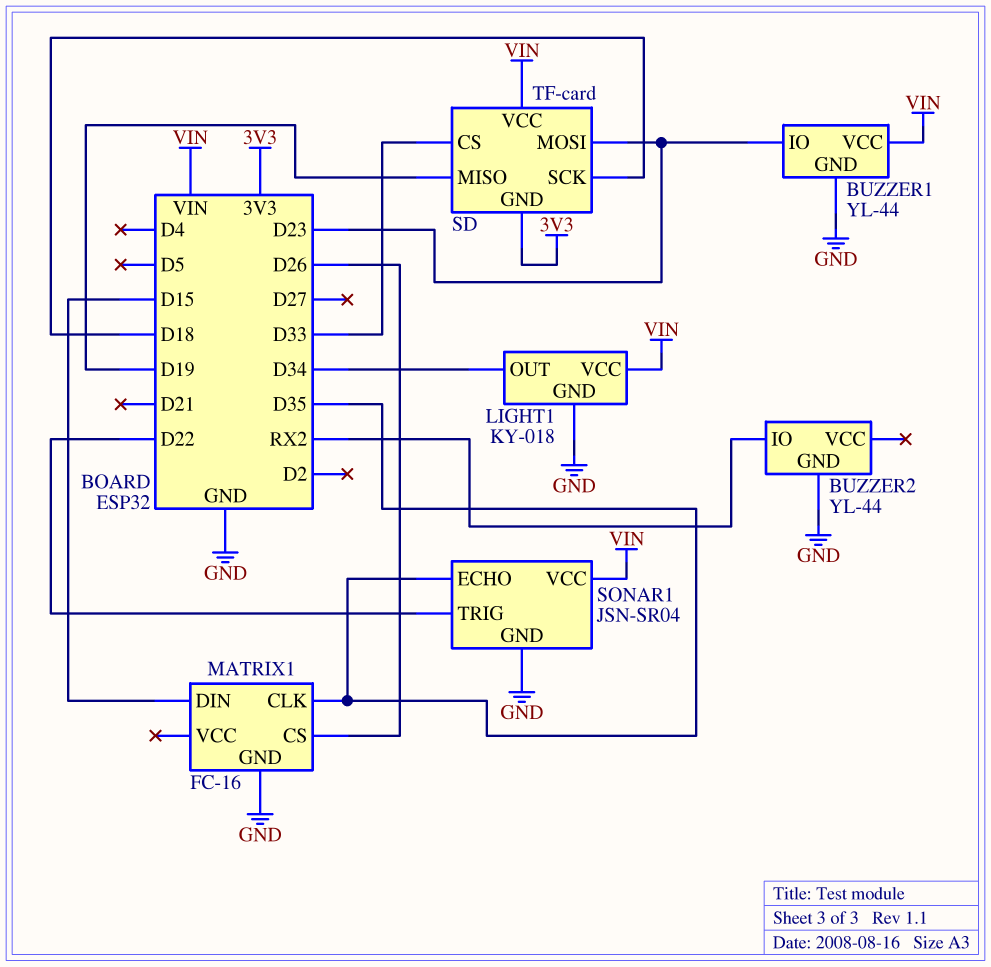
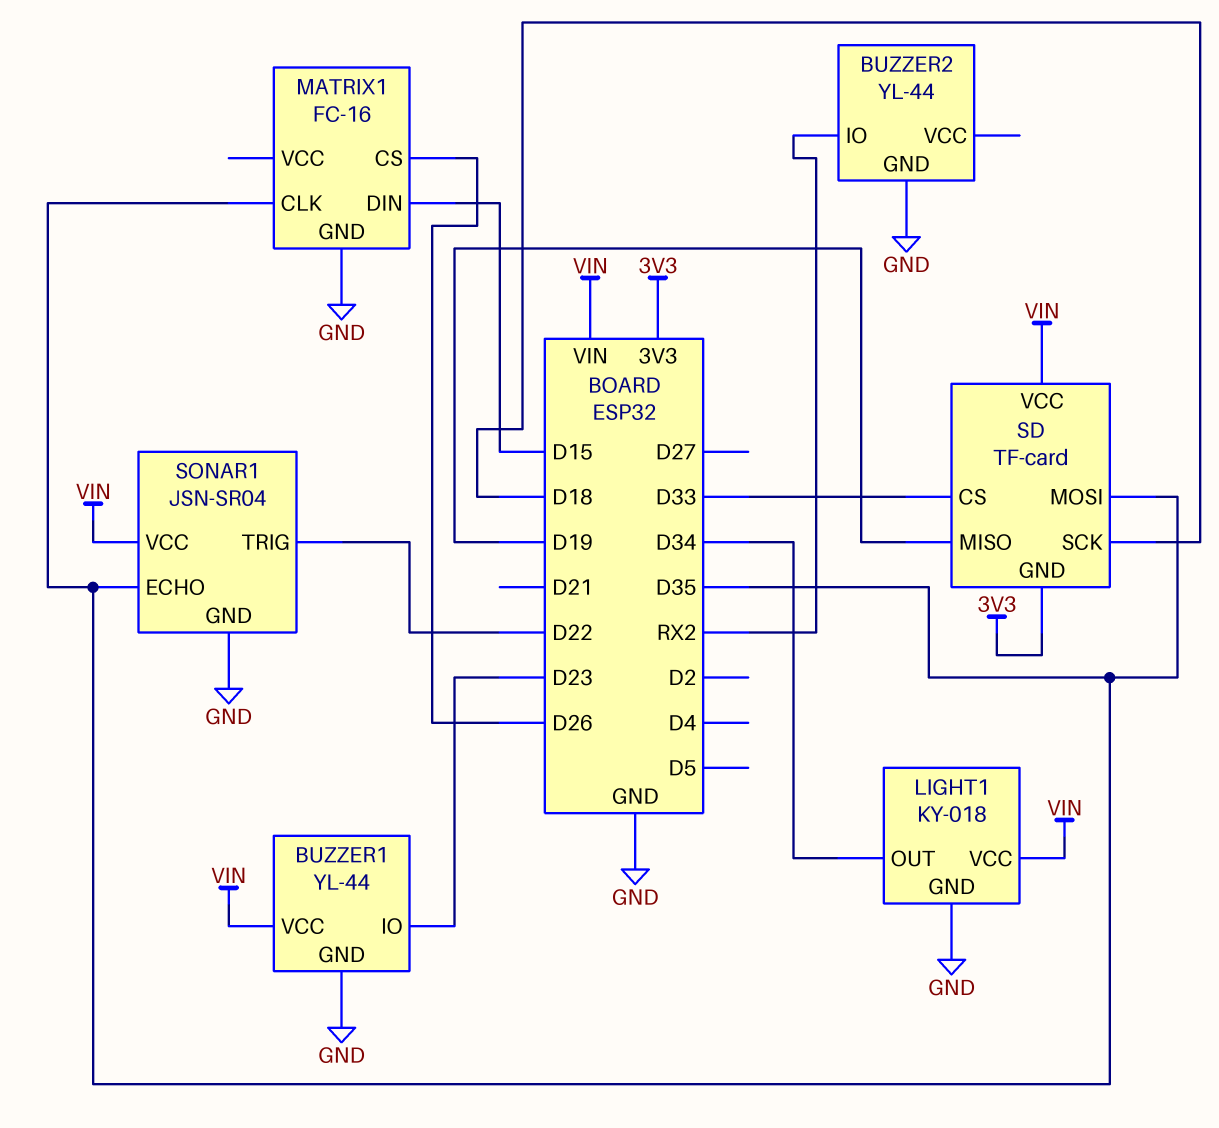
SD pin MOSI: D23 -> D35

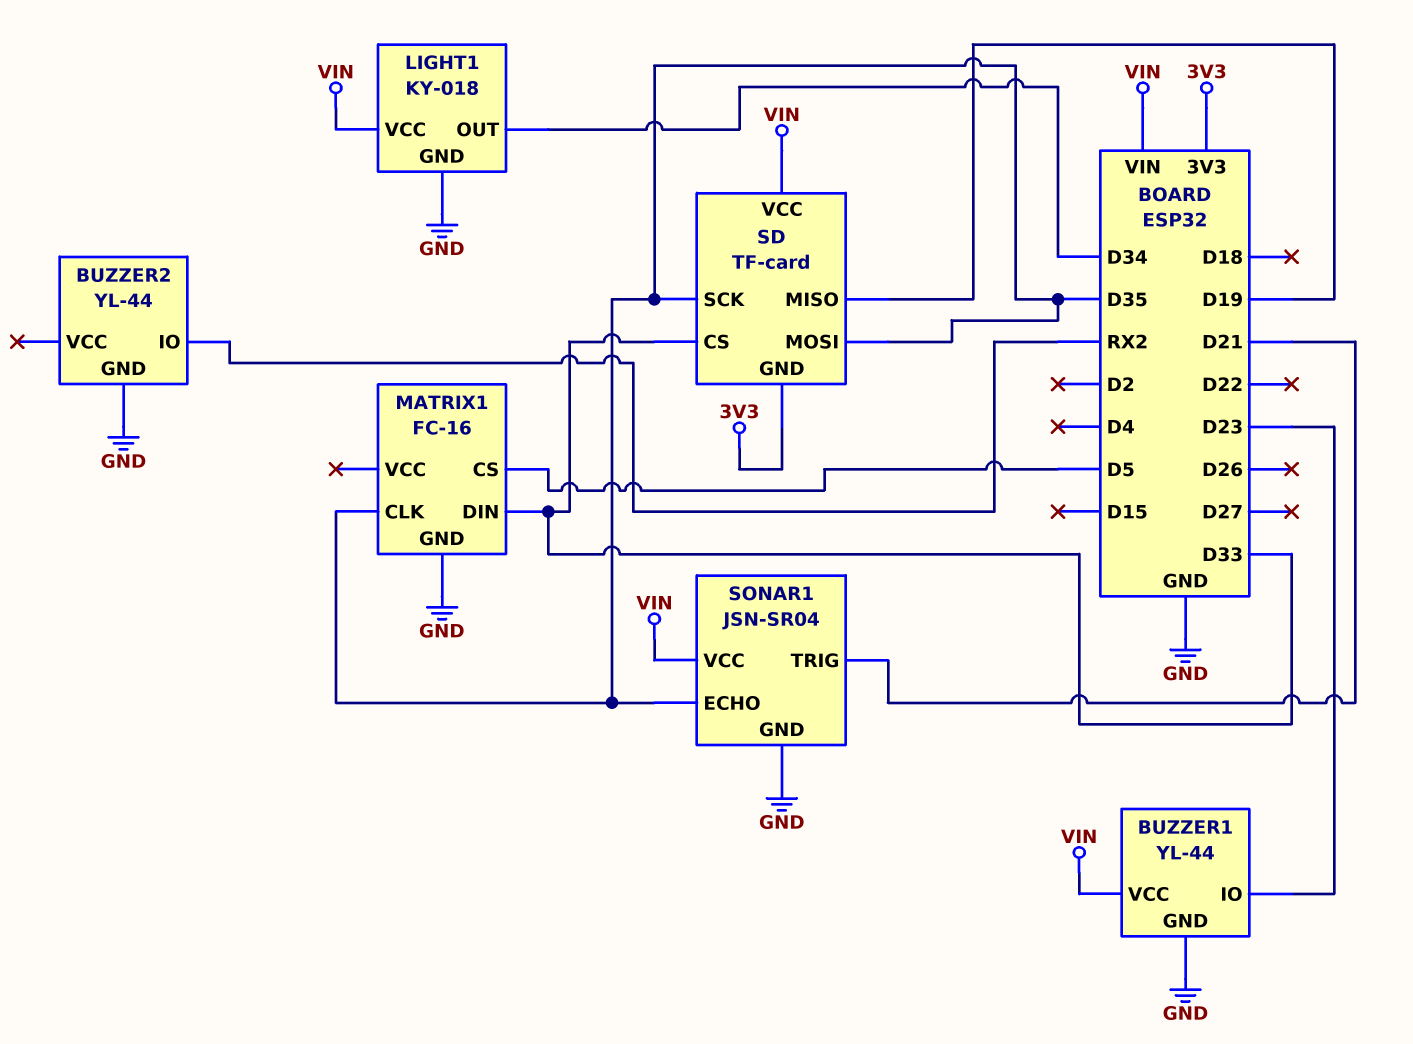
MATRIX1 pin CS: D26 -> D5
MATRIX1 pin DIN: D15 -> D33
SD pin SCK: D18 -> D35
SONAR1 pin TRIG: D22 -> D21

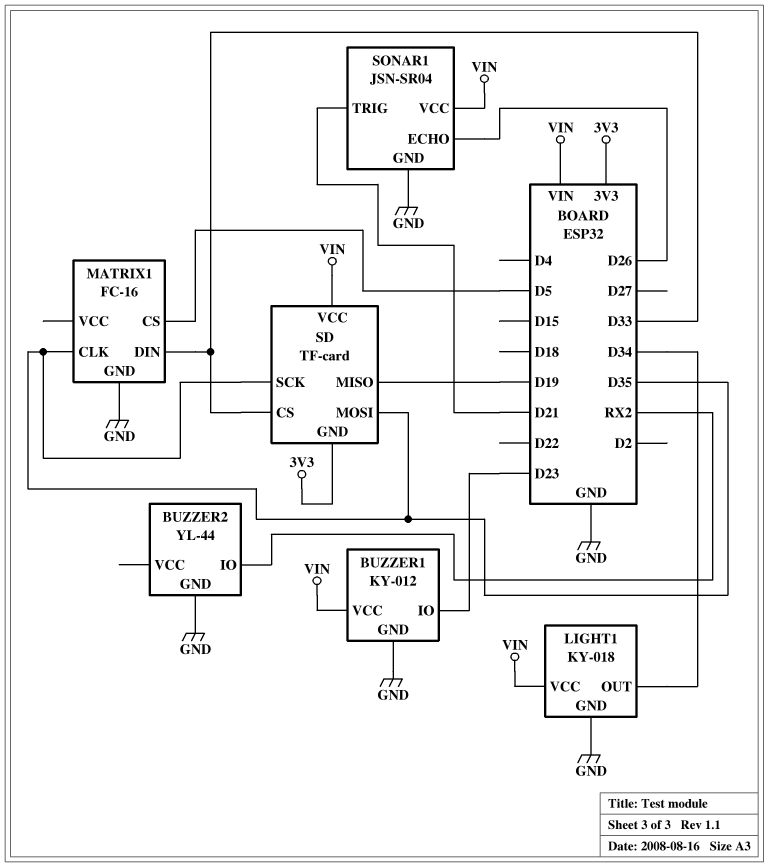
BUZZER1: YL-44 -> KY-012
SONAR1 pin ECHO: D35 -> D26

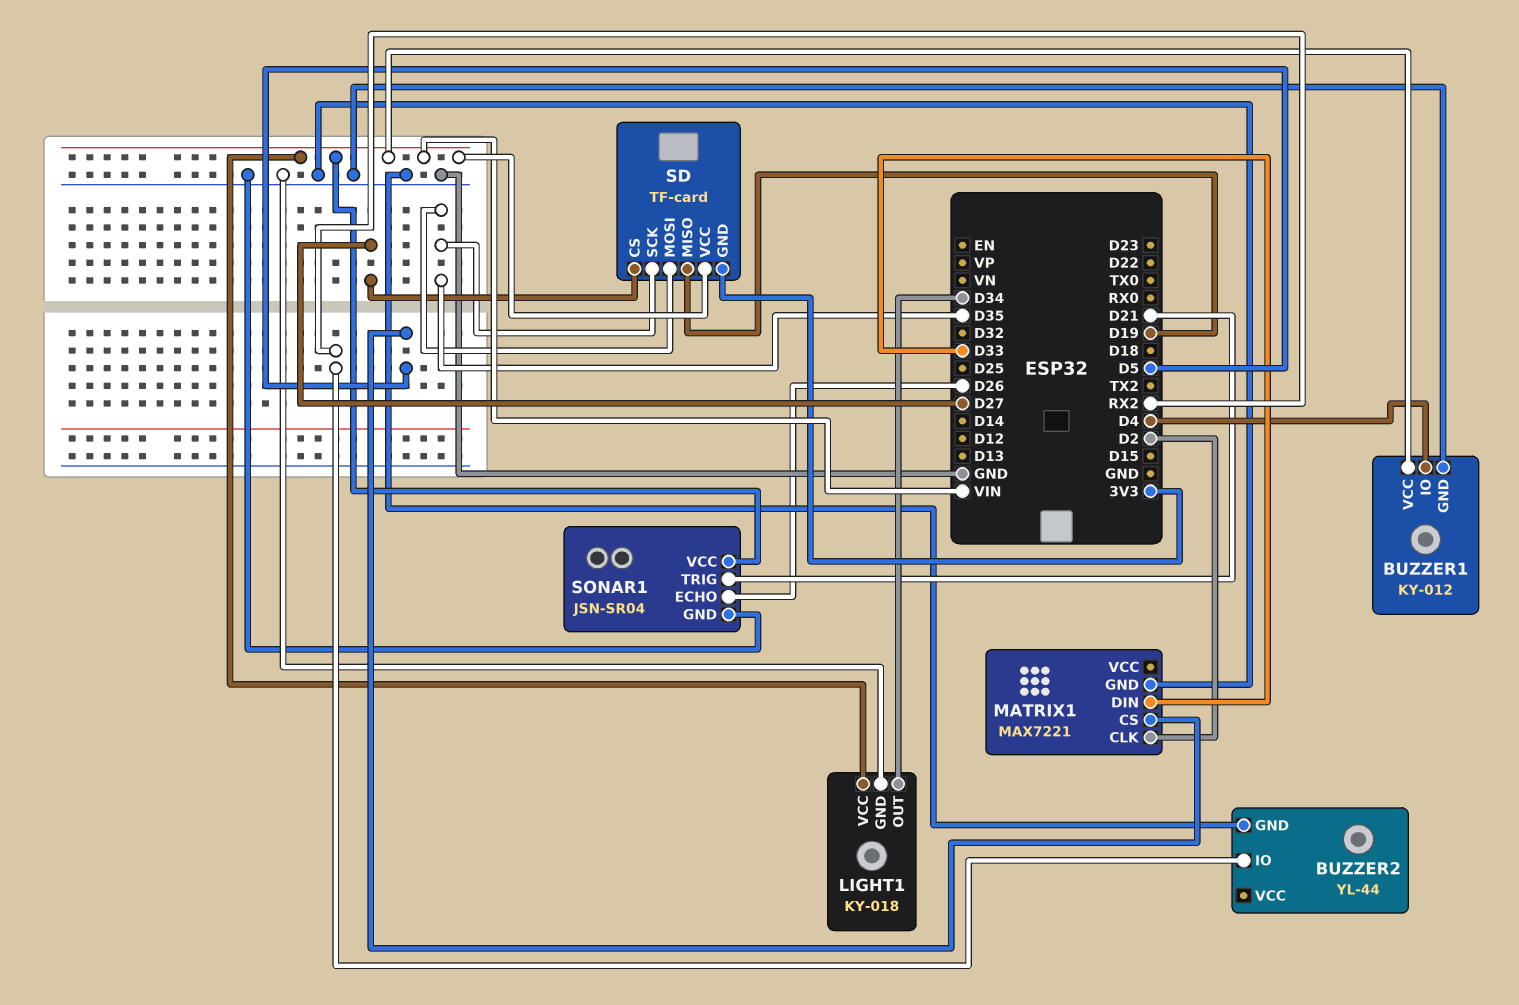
BUZZER1 pin IO: D23 -> D4
MATRIX1: FC-16 -> MAX7221
MATRIX1 pin CLK: D35 -> D2
SD pin CS: D33 -> D27

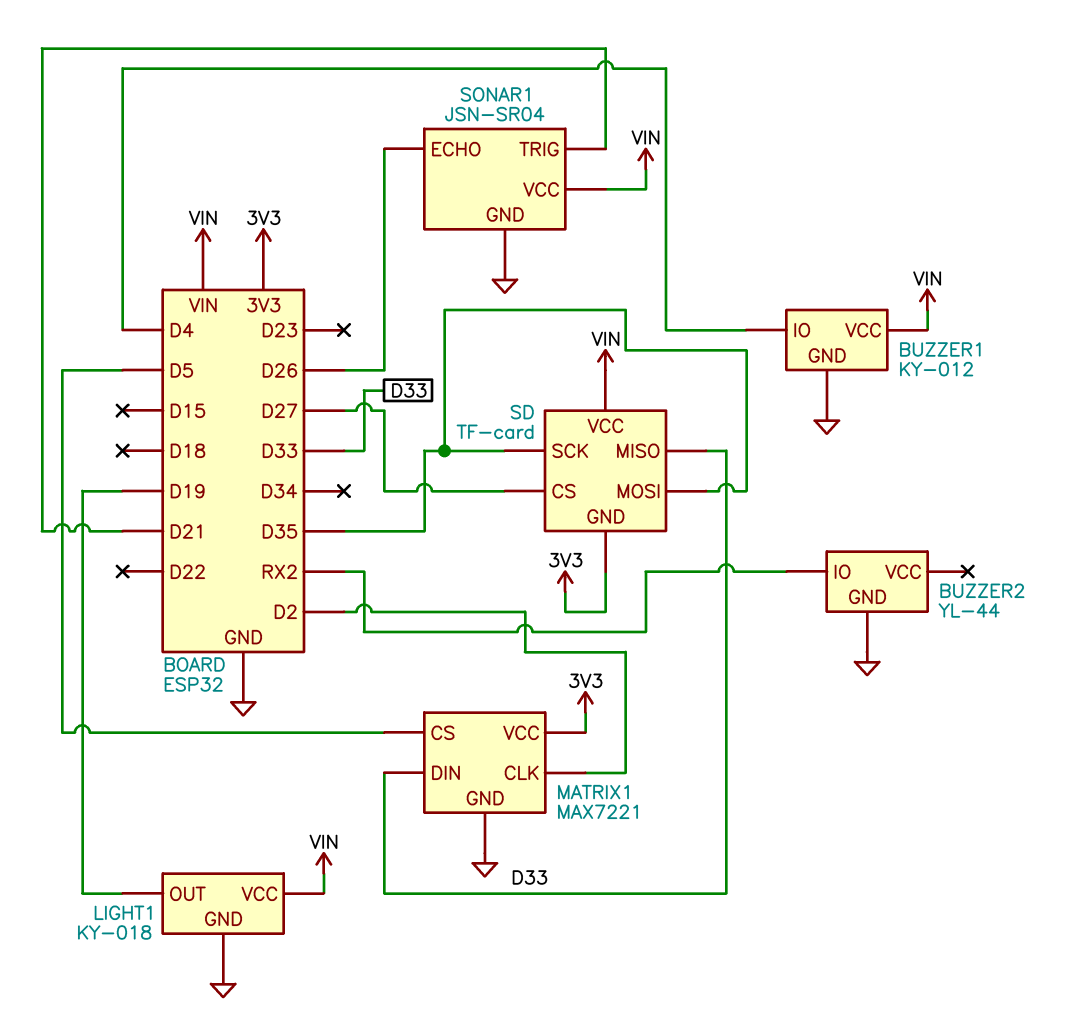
LIGHT1 pin OUT: D34 -> D19
MATRIX1 pin VCC: none -> 3V3
SD pin MISO: D19 -> D33

